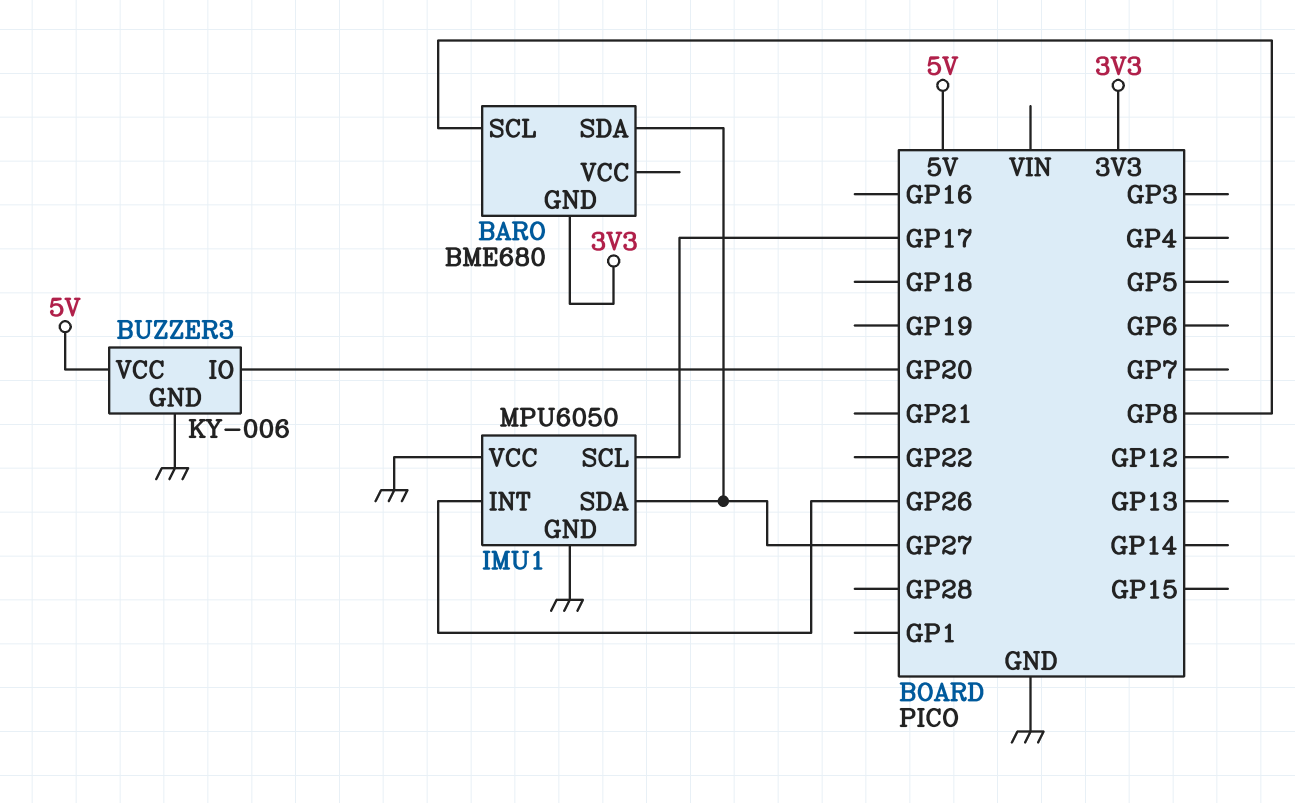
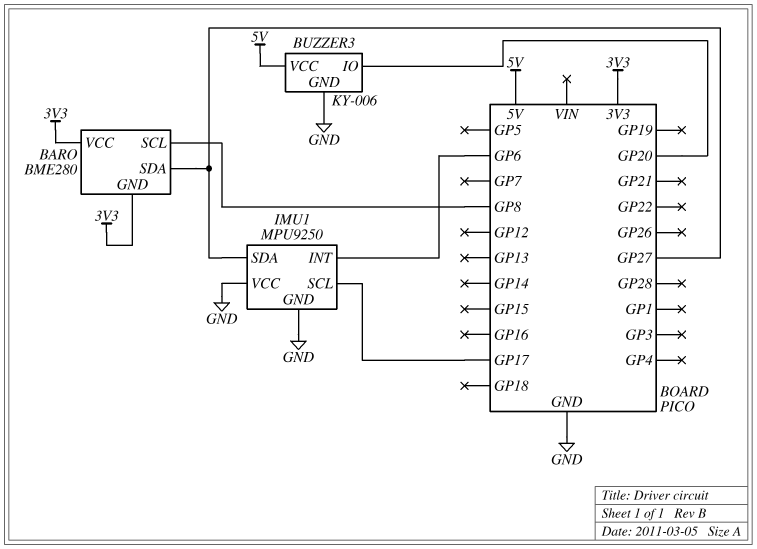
BARO: BME680 -> BME280
BARO pin VCC: none -> 3V3
IMU1: MPU6050 -> MPU9250
IMU1 pin INT: GP26 -> GP6

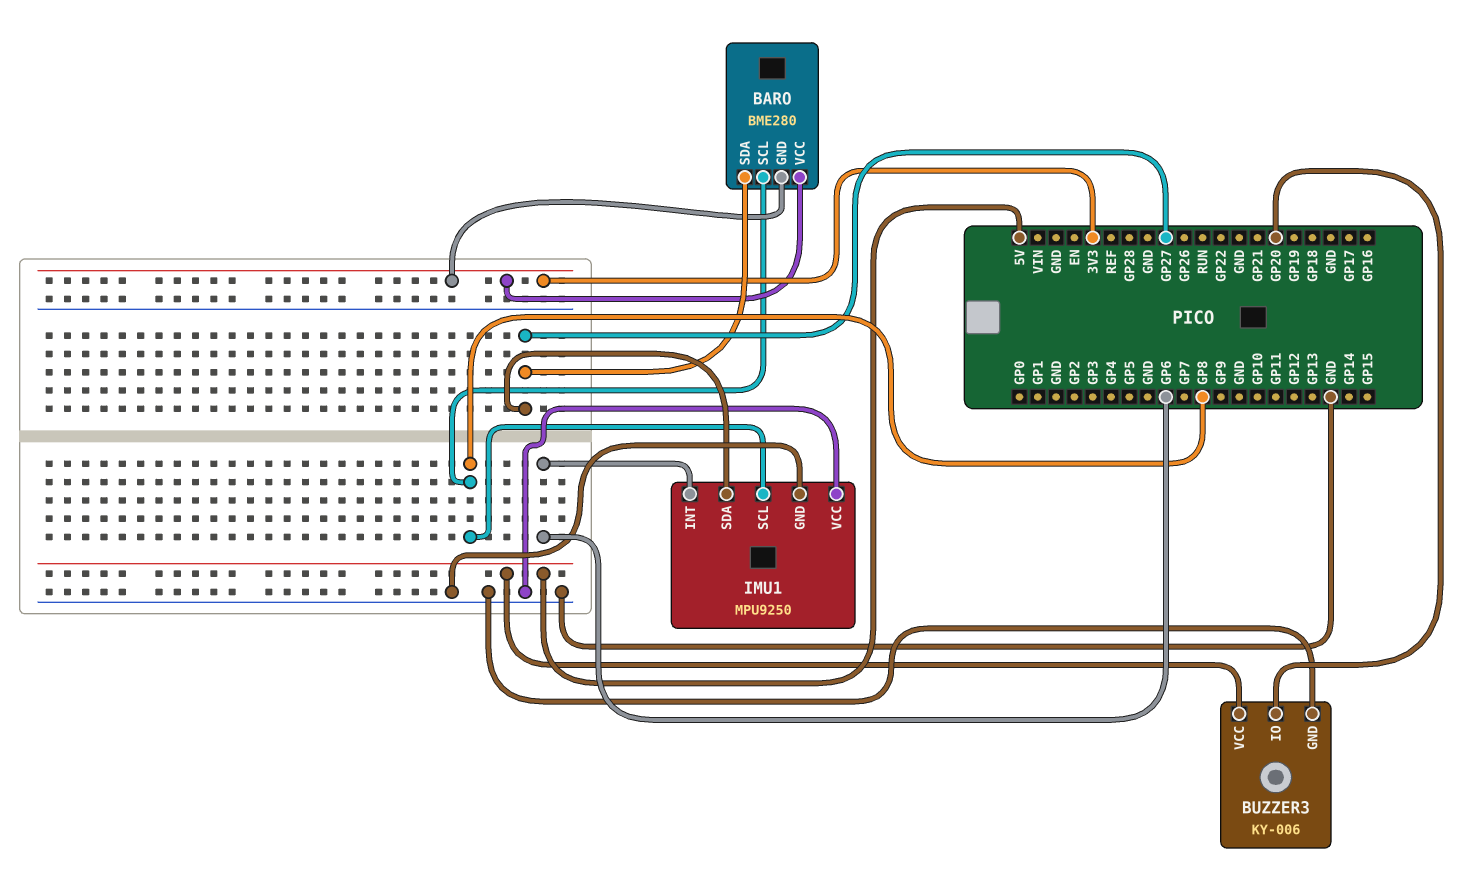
IMU1 pin SCL: GP17 -> GP8

